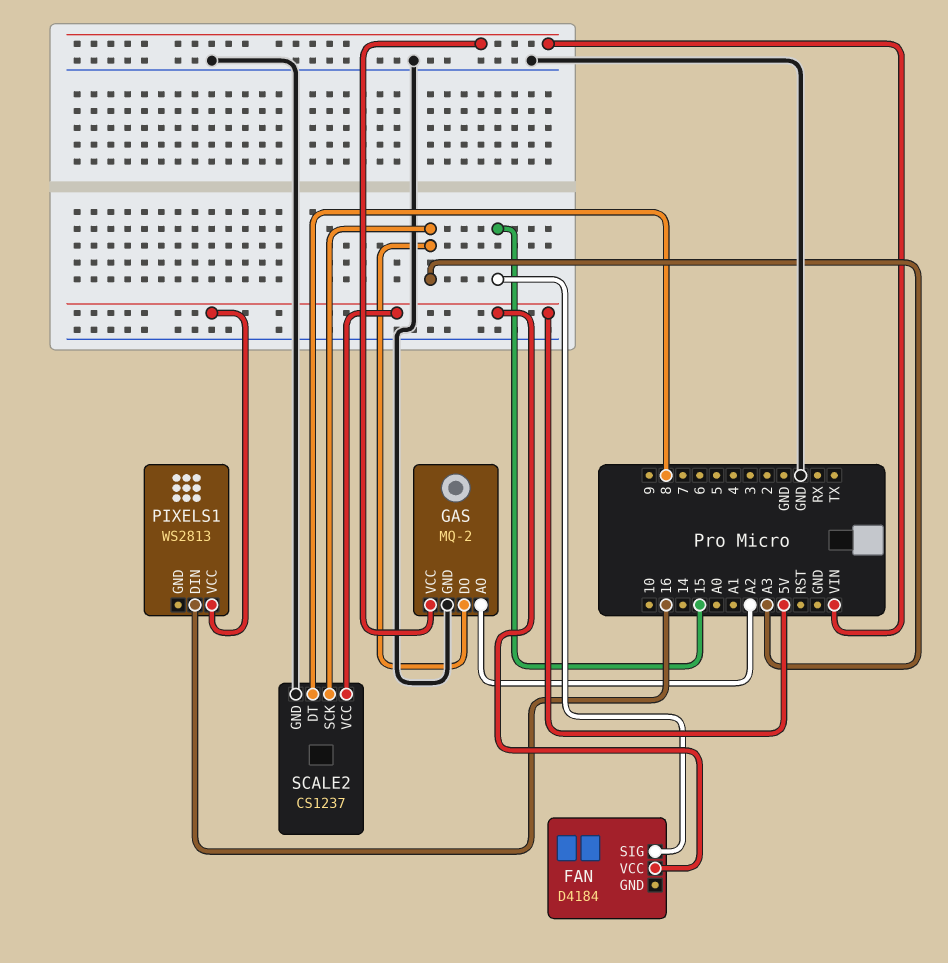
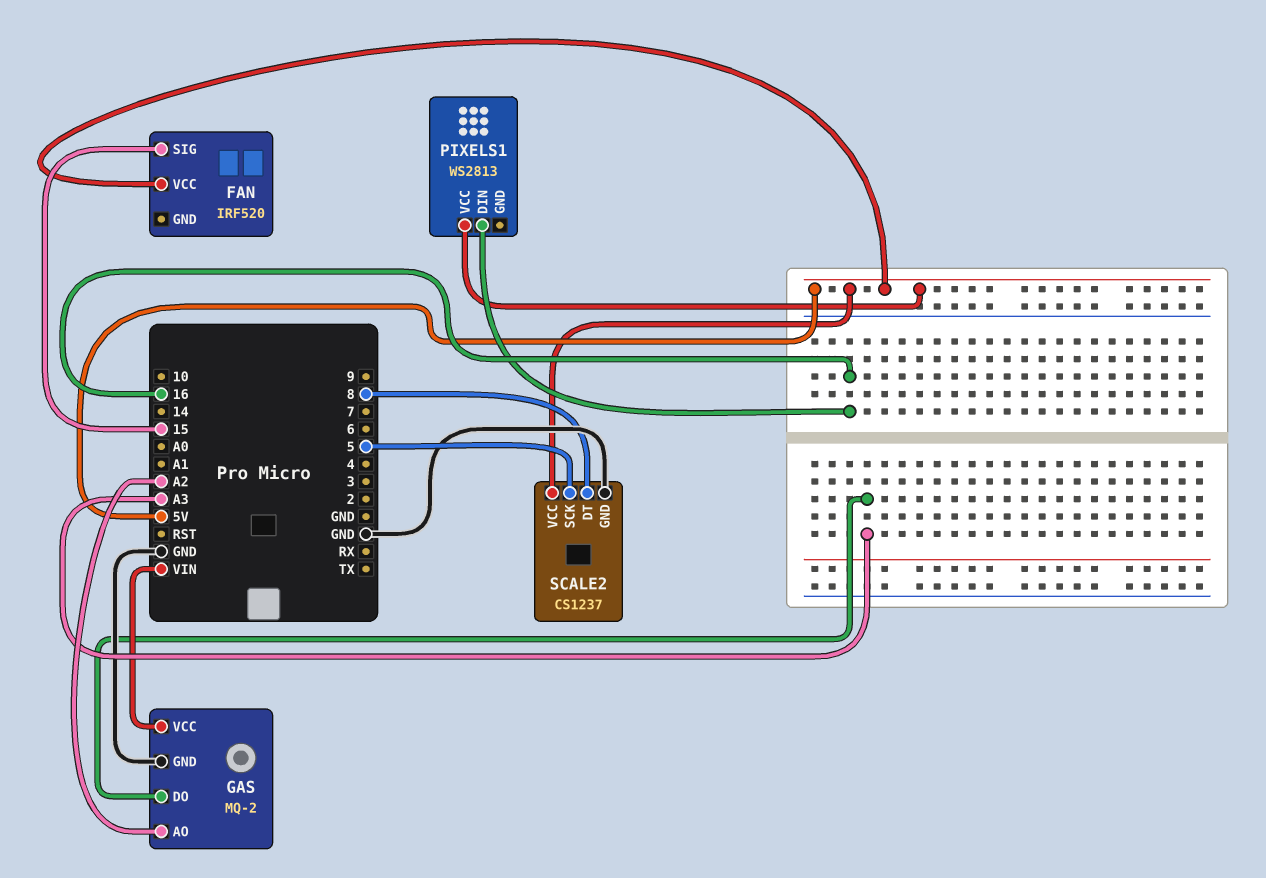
FAN: D4184 -> IRF520
SCALE2 pin SCK: A3 -> 5

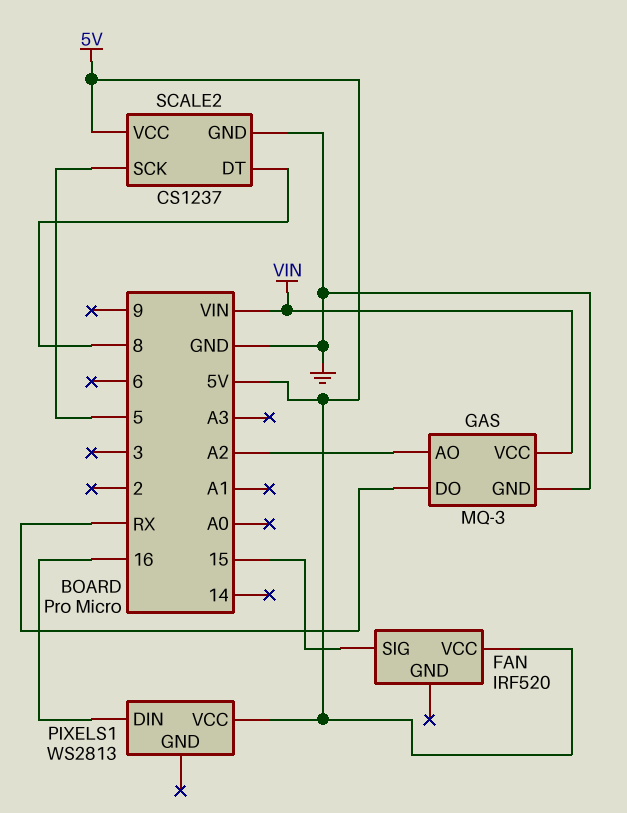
GAS: MQ-2 -> MQ-3
GAS pin DO: A3 -> RX

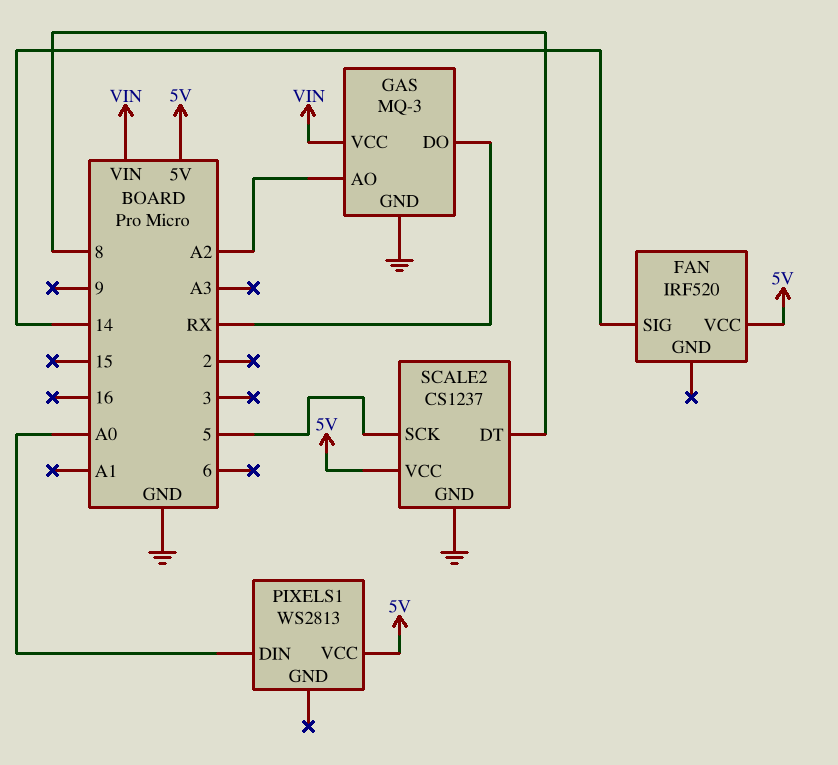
FAN pin SIG: 15 -> 14
PIXELS1 pin DIN: 16 -> A0

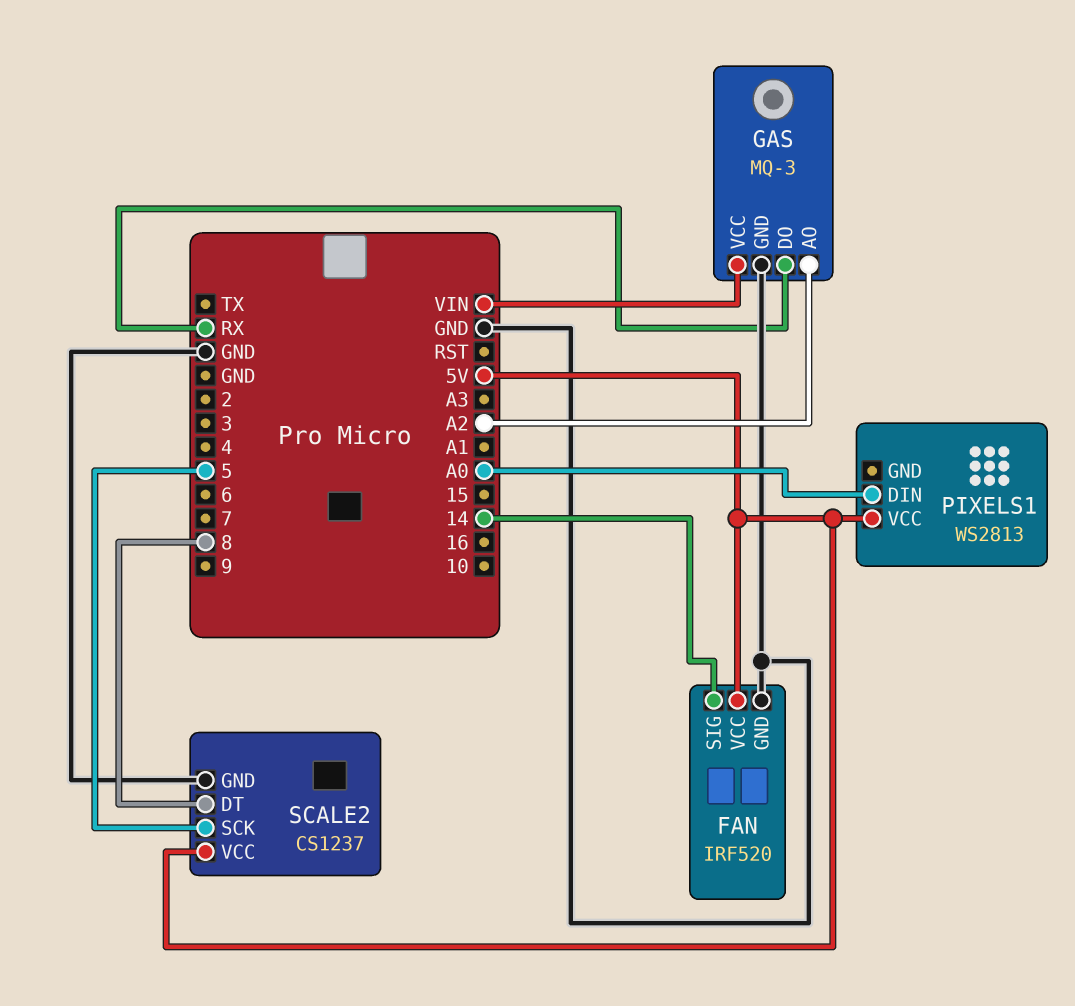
FAN pin GND: none -> GND

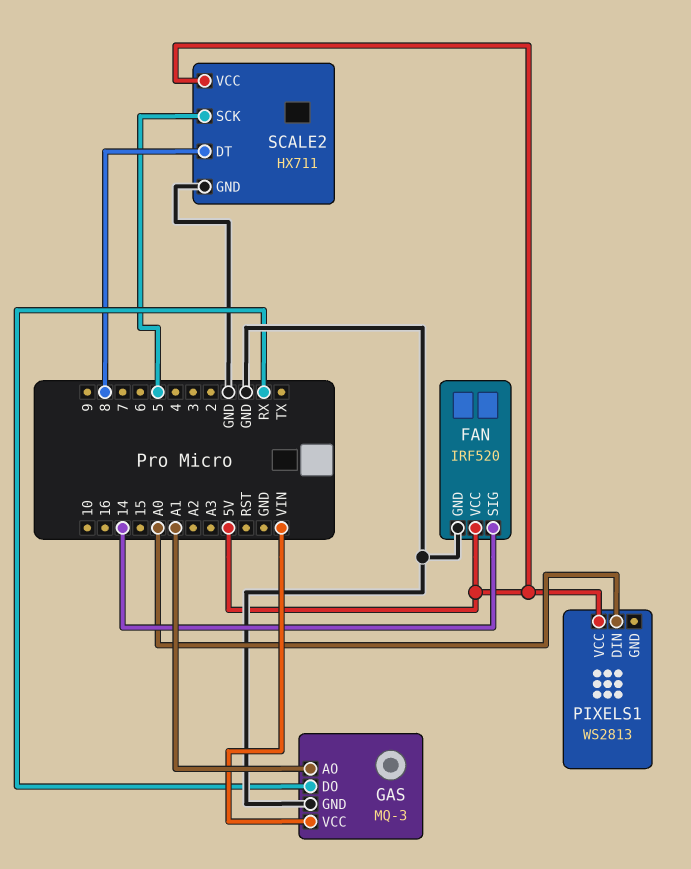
GAS pin AO: A2 -> A1
SCALE2: CS1237 -> HX711

